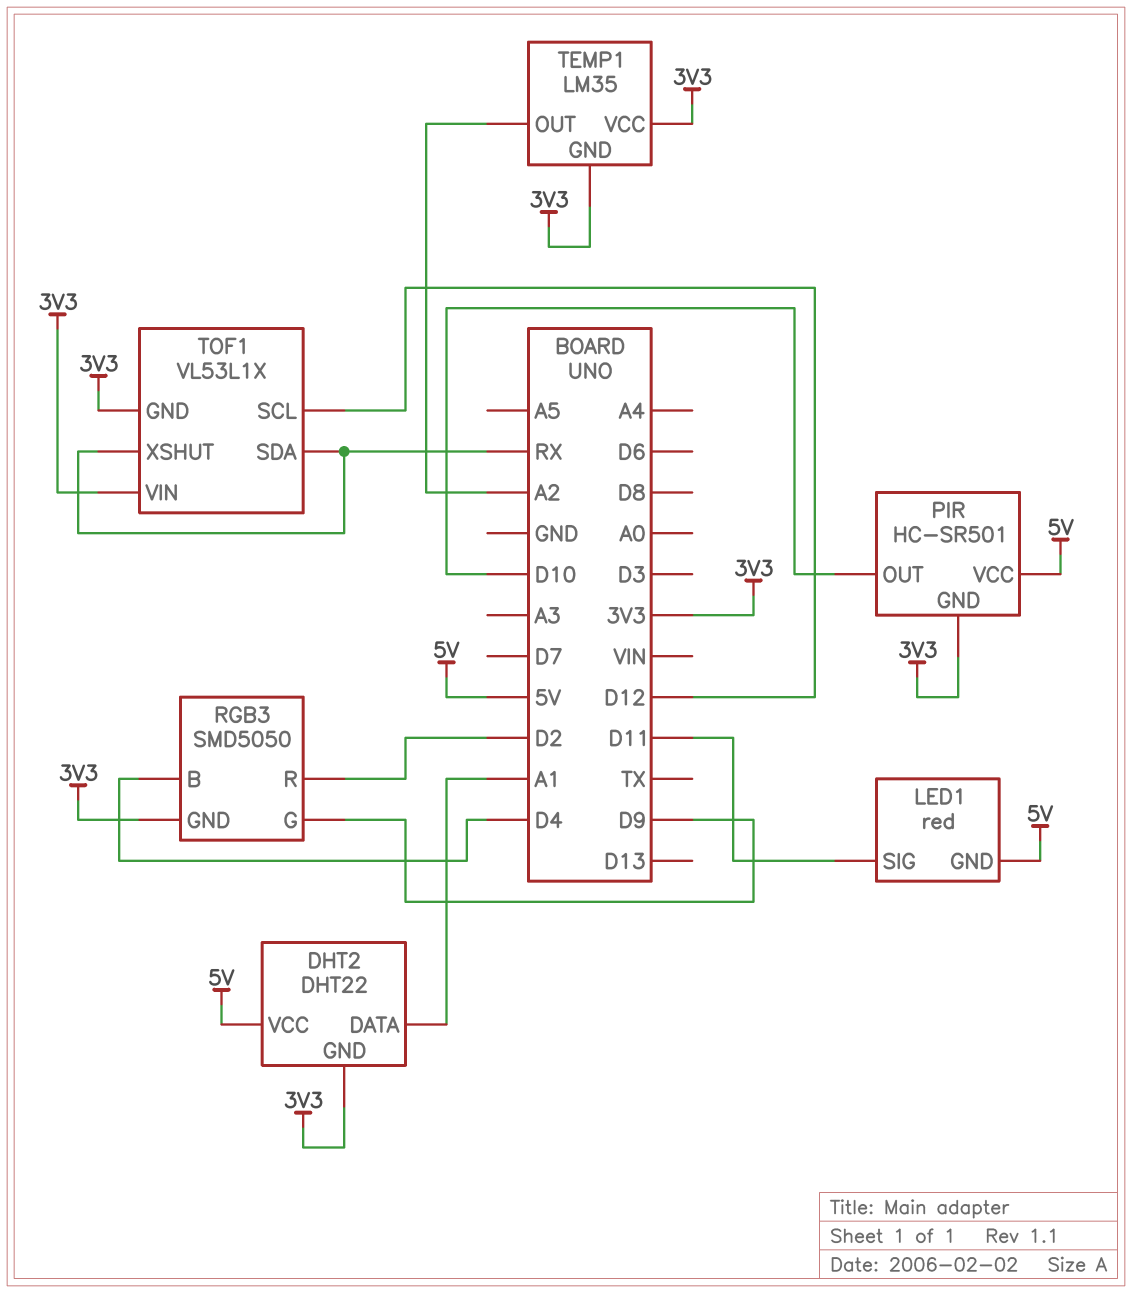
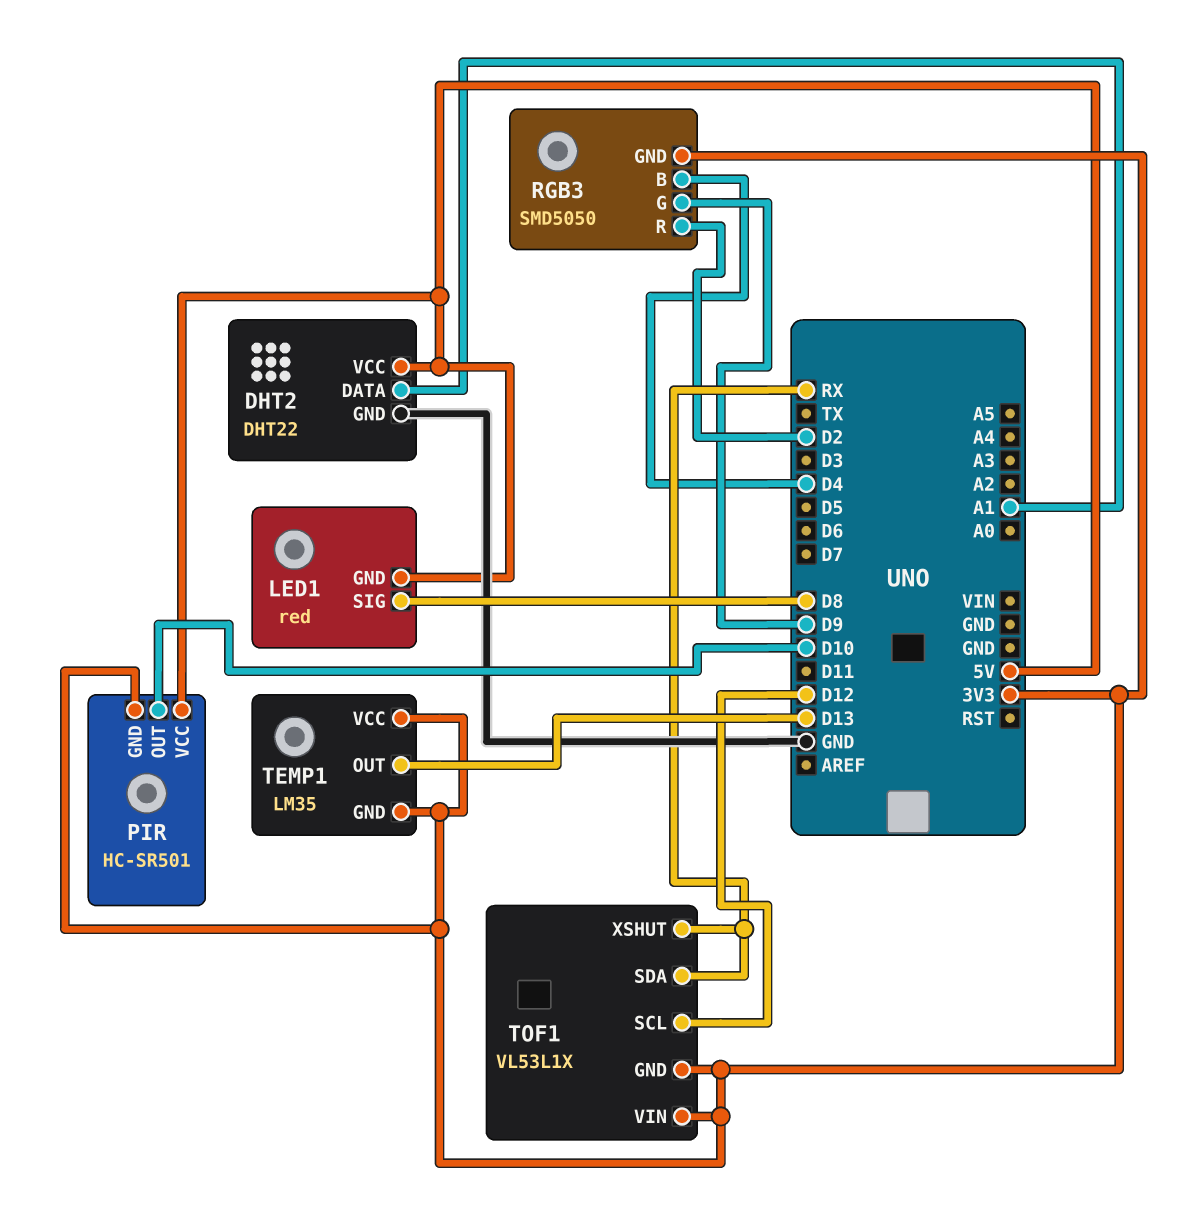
DHT2 pin GND: 3V3 -> GND
LED1 pin SIG: D11 -> D8
TEMP1 pin OUT: A2 -> D13

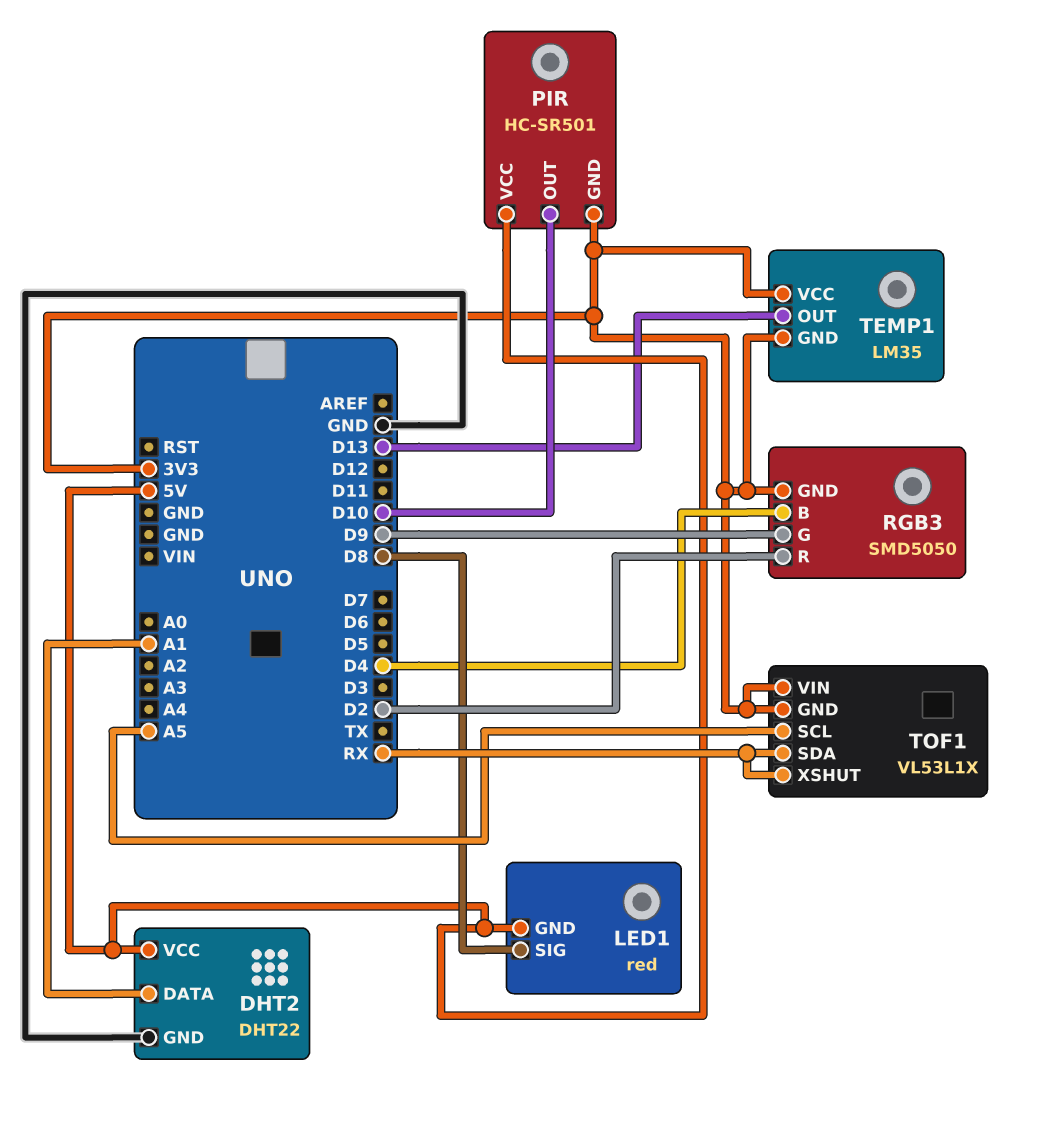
TOF1 pin SCL: D12 -> A5

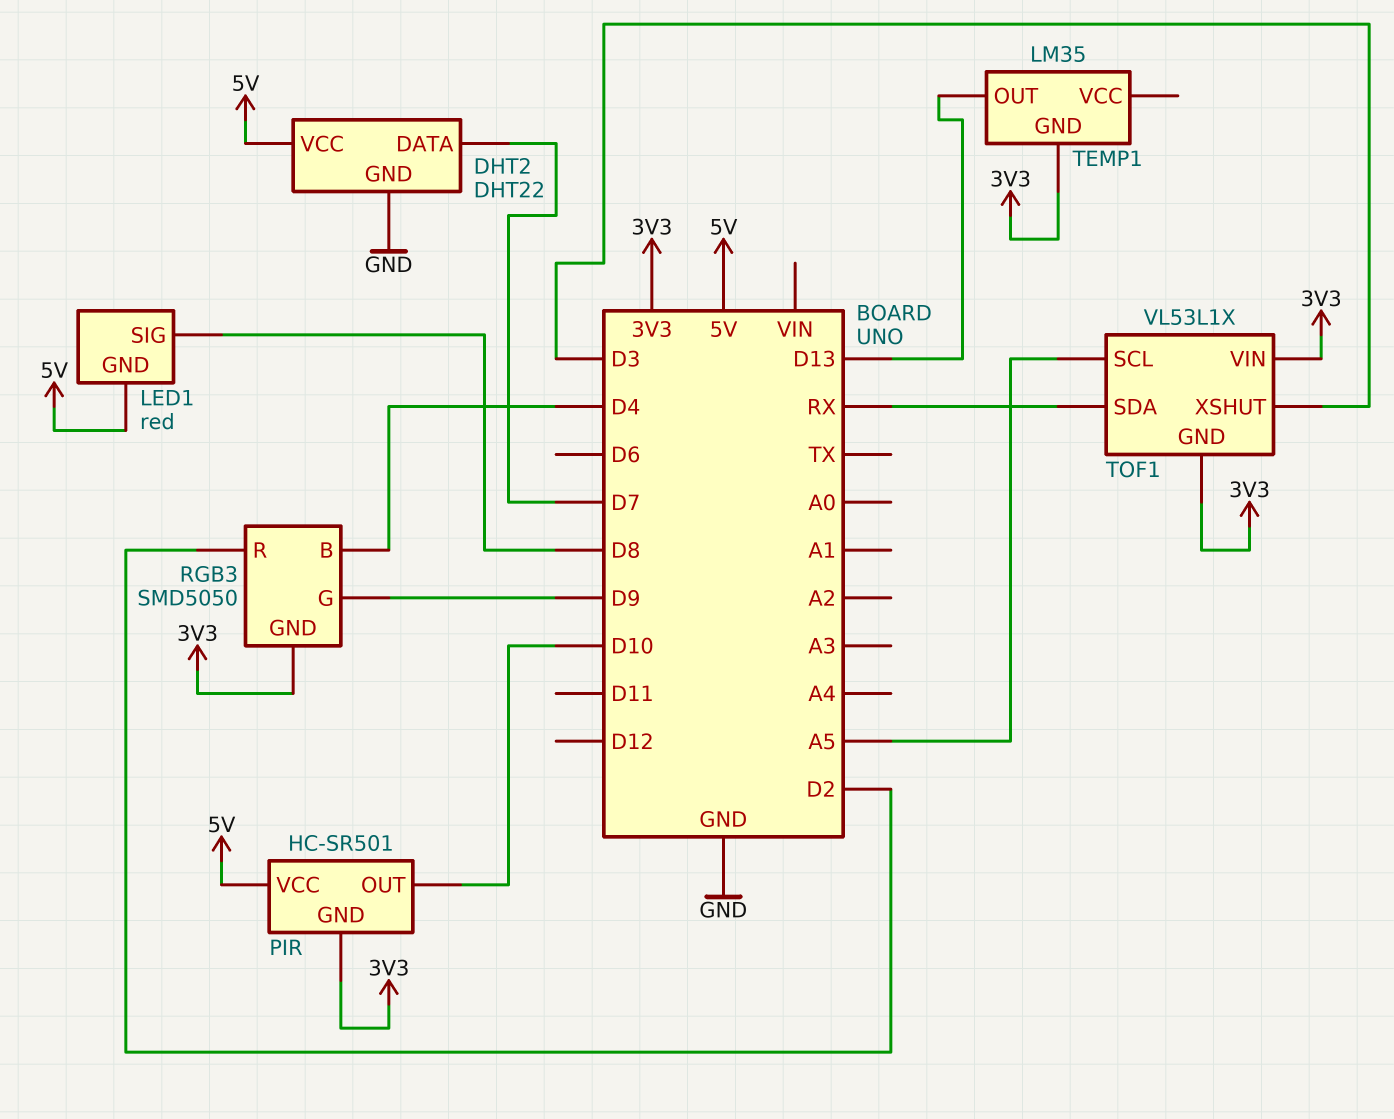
DHT2 pin DATA: A1 -> D7
TEMP1 pin VCC: 3V3 -> none
TOF1 pin XSHUT: RX -> D3

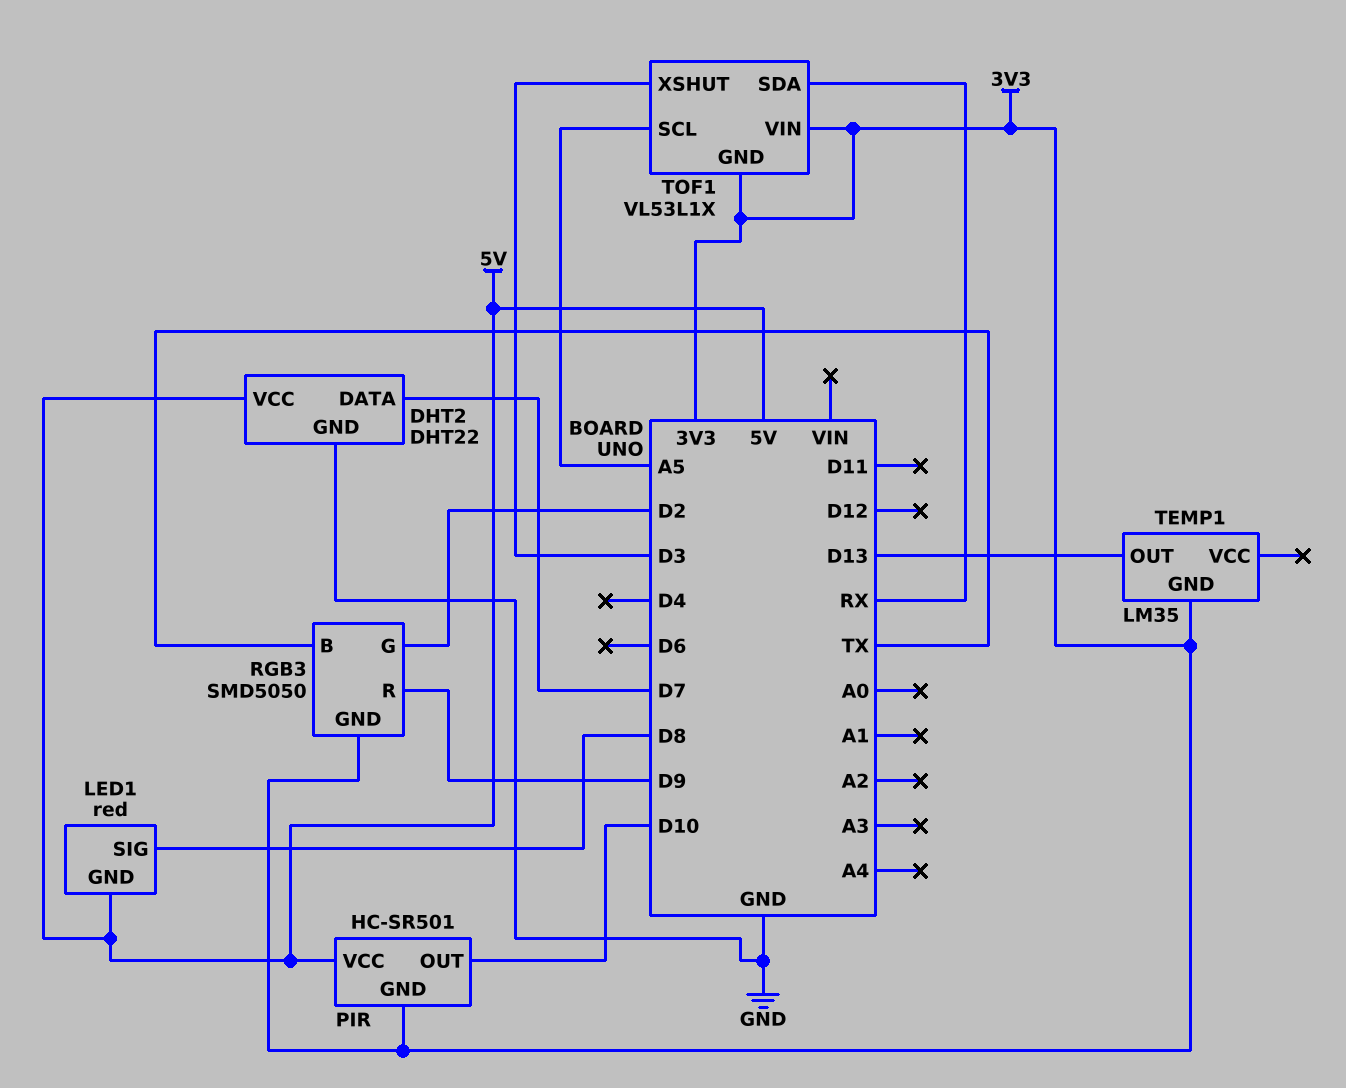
RGB3 pin B: D4 -> TX
RGB3 pin G: D9 -> D2
RGB3 pin R: D2 -> D9

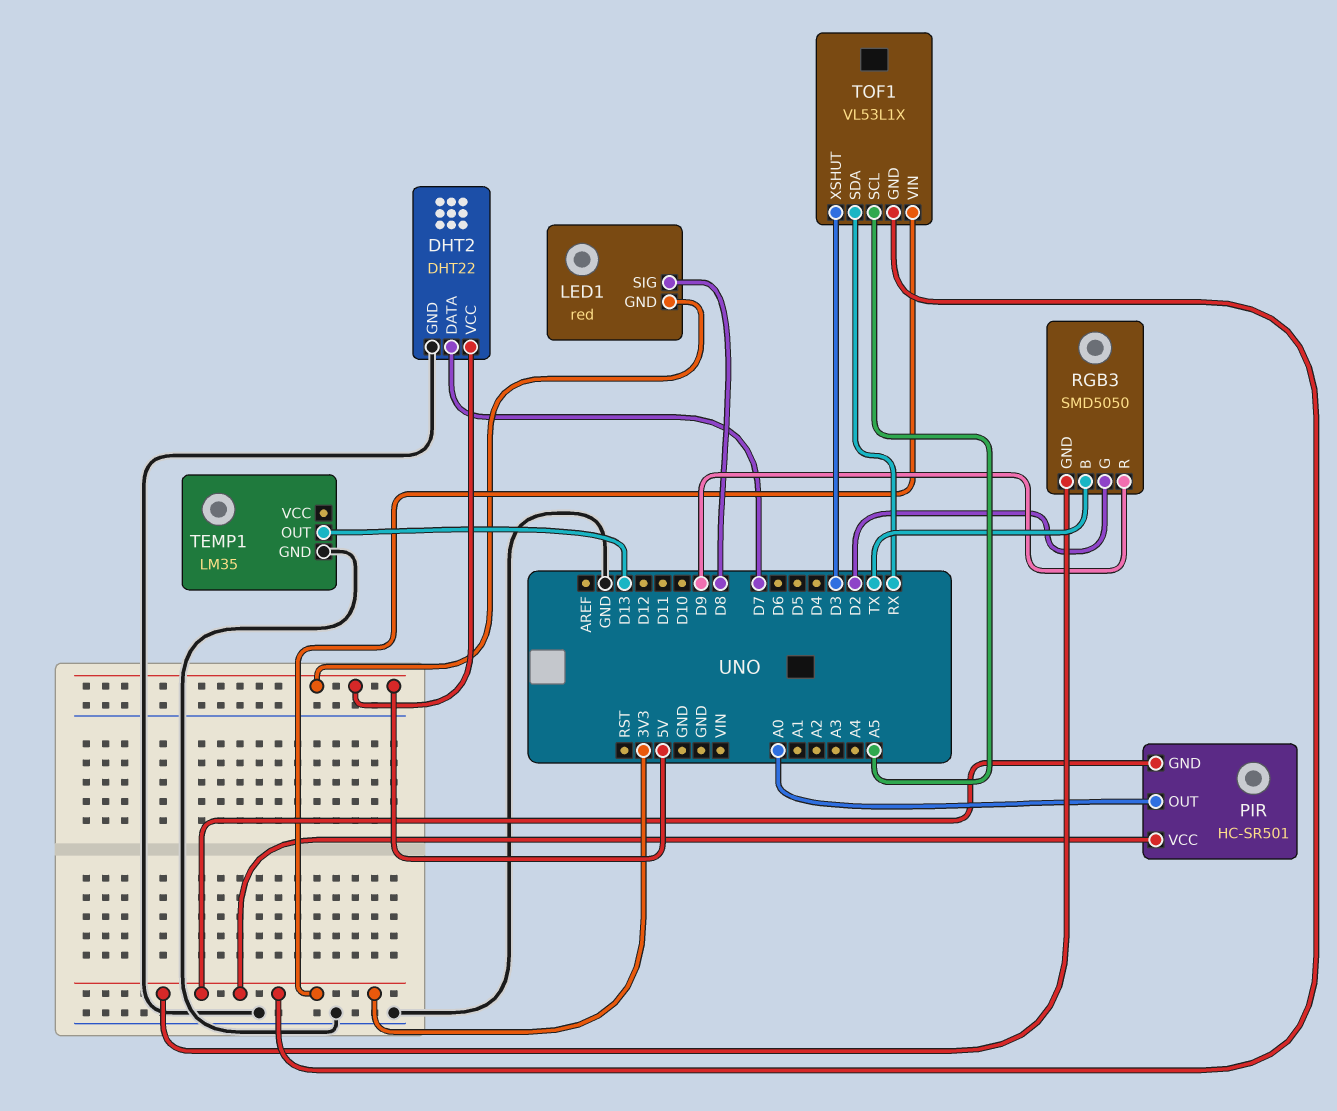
PIR pin OUT: D10 -> A0
PIR pin VCC: 5V -> 3V3
TEMP1 pin GND: 3V3 -> GND

